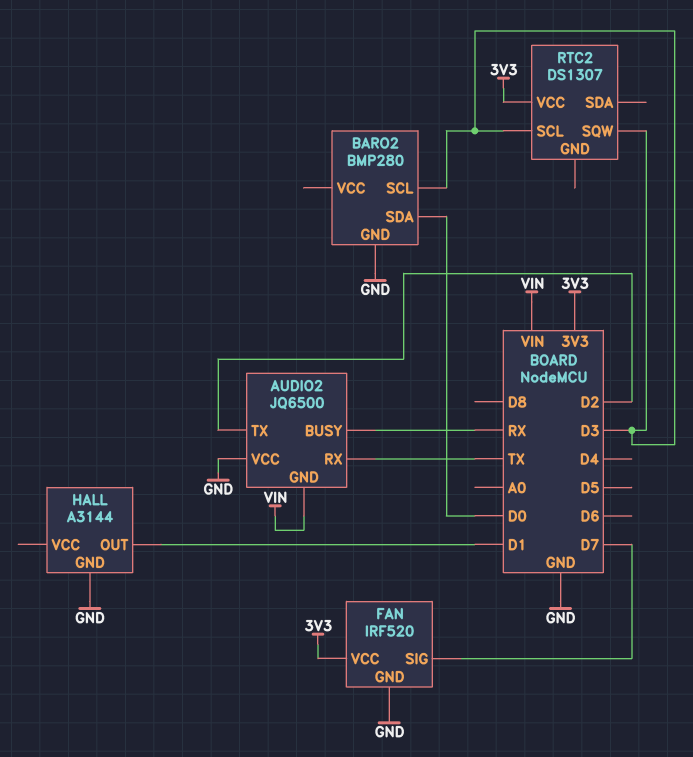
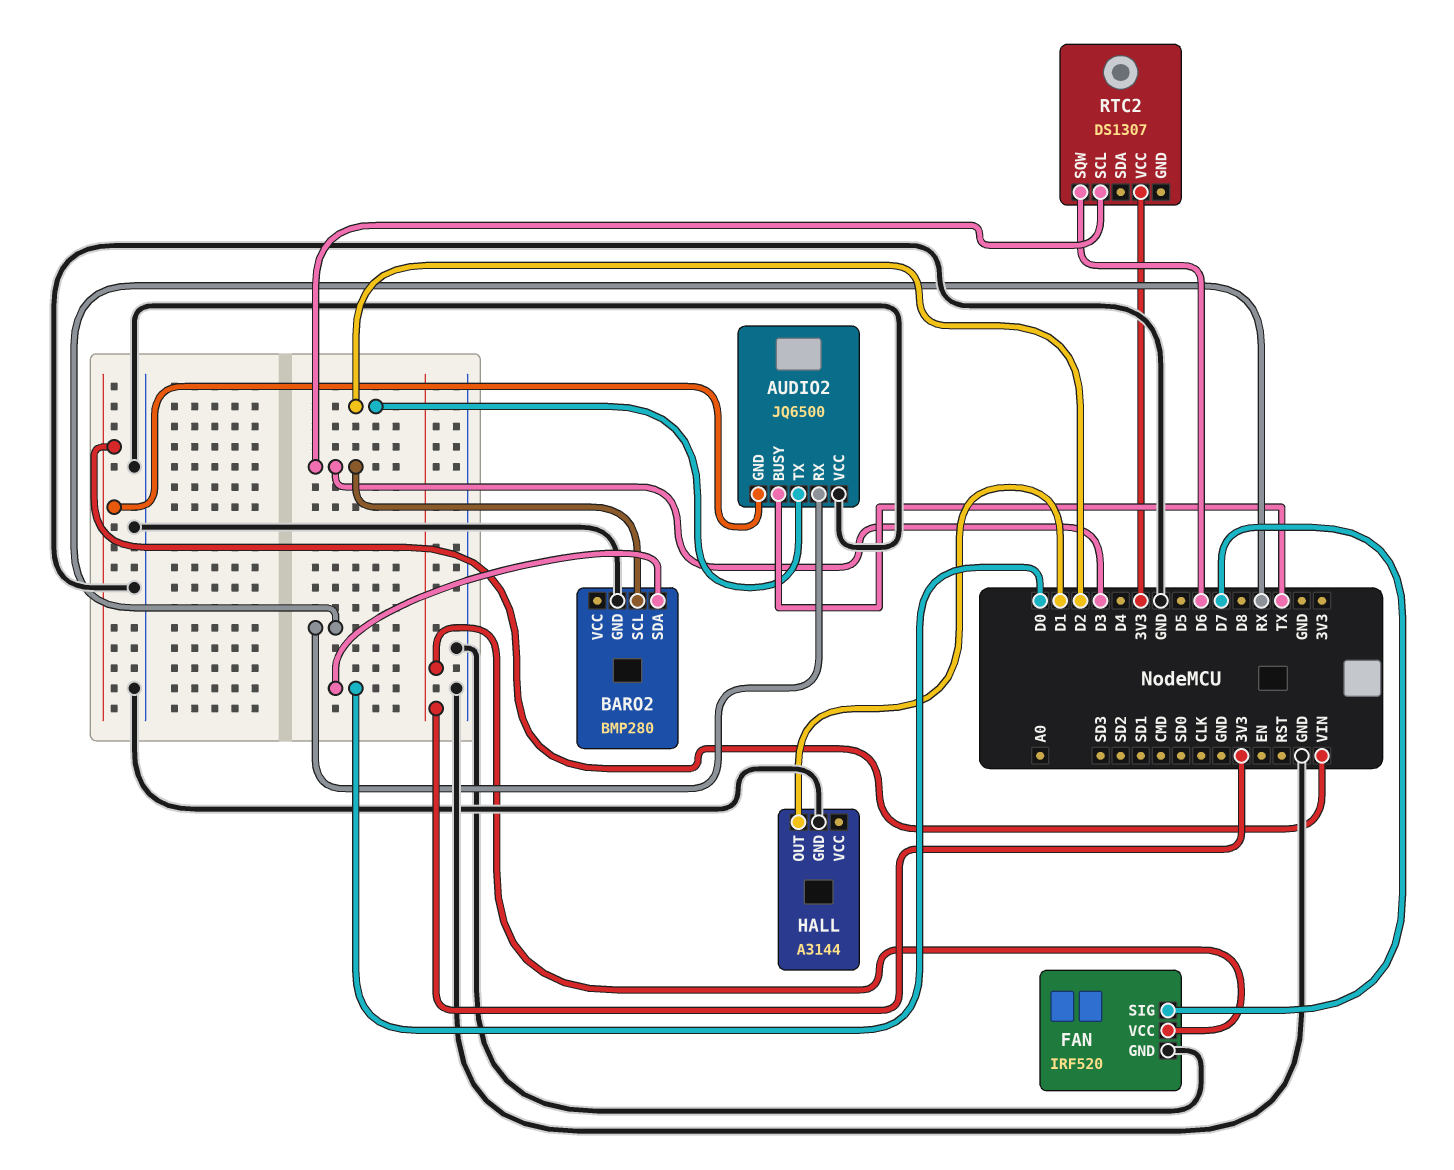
AUDIO2 pin BUSY: RX -> TX
AUDIO2 pin RX: TX -> RX
RTC2 pin SQW: D3 -> D6

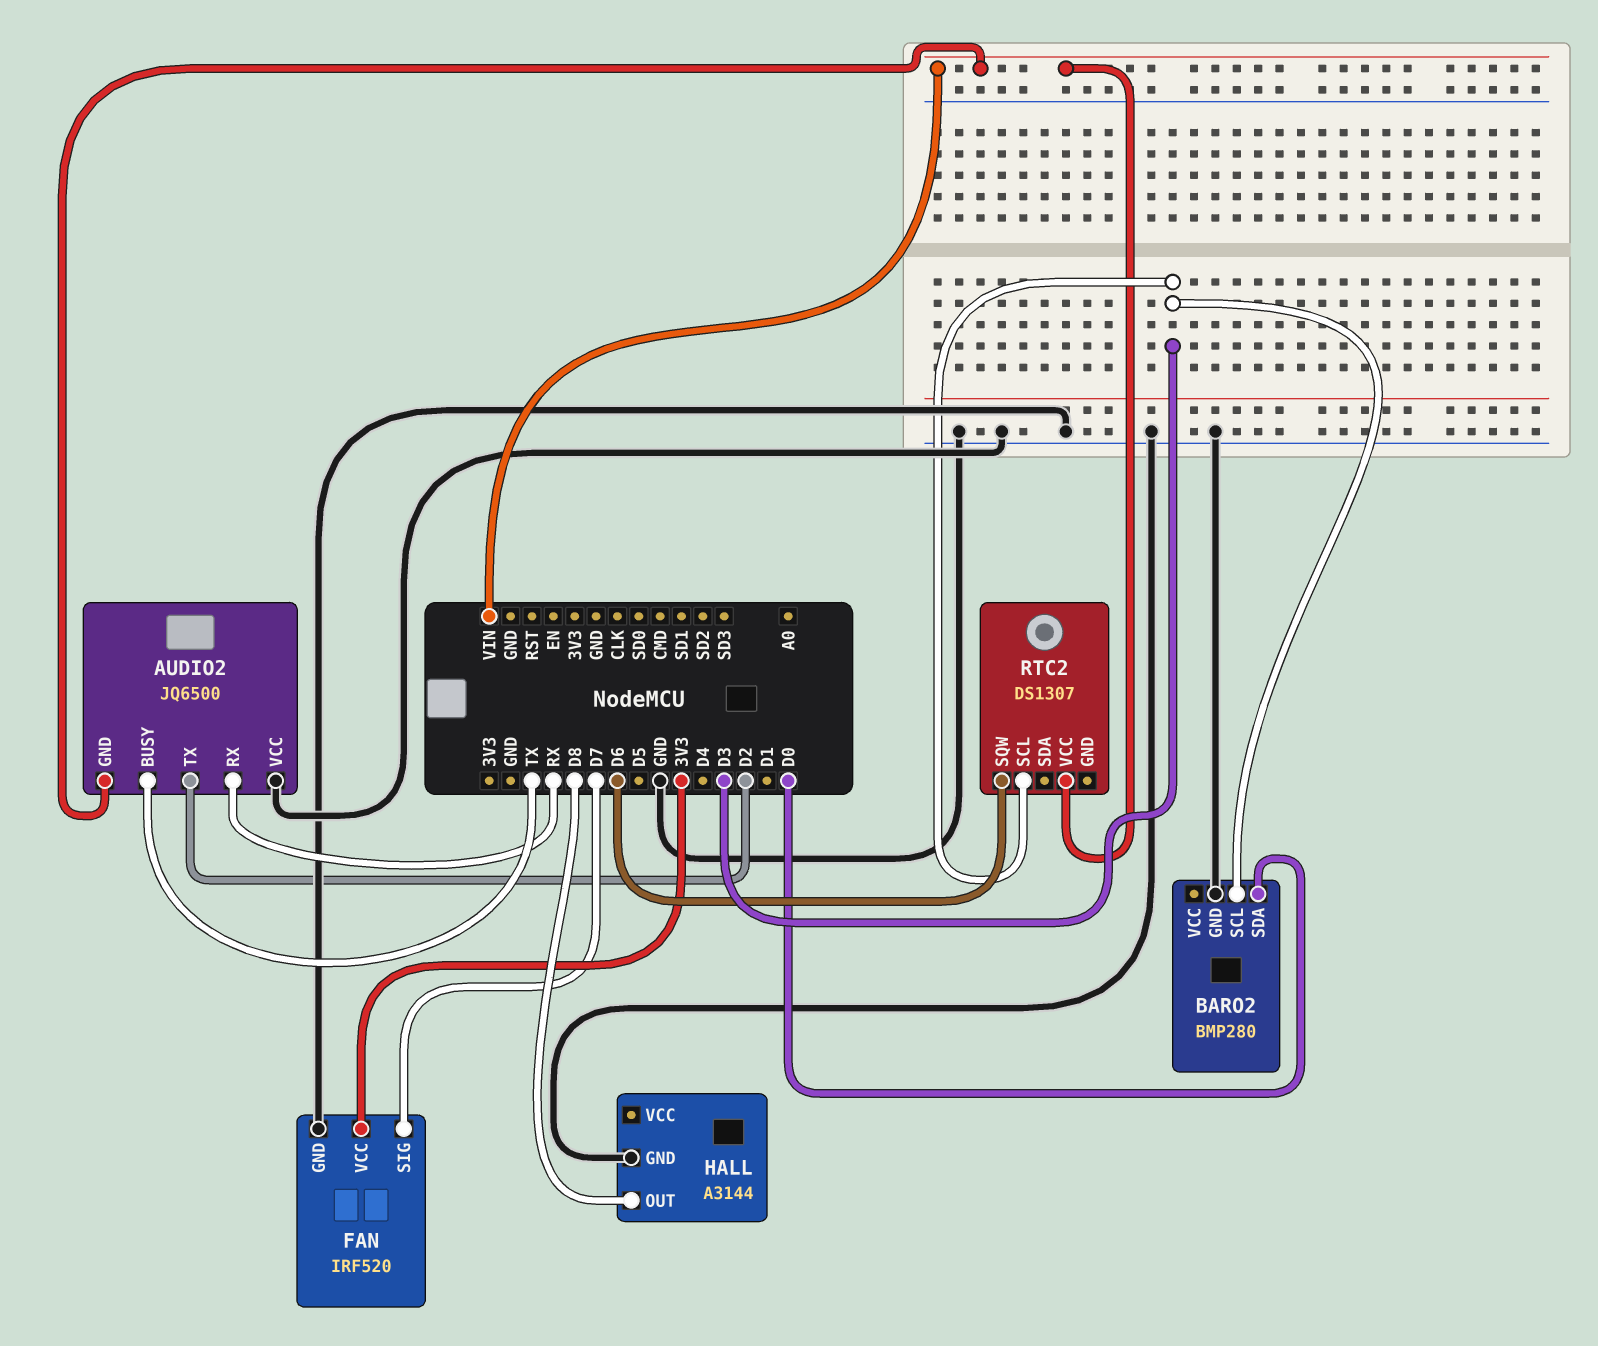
HALL pin OUT: D1 -> D8
RTC2 pin VCC: 3V3 -> VIN

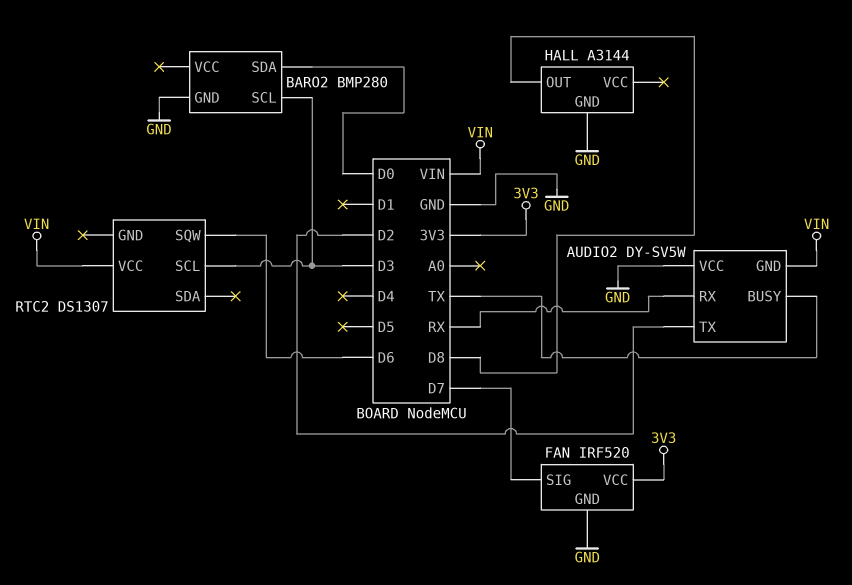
AUDIO2: JQ6500 -> DY-SV5W

